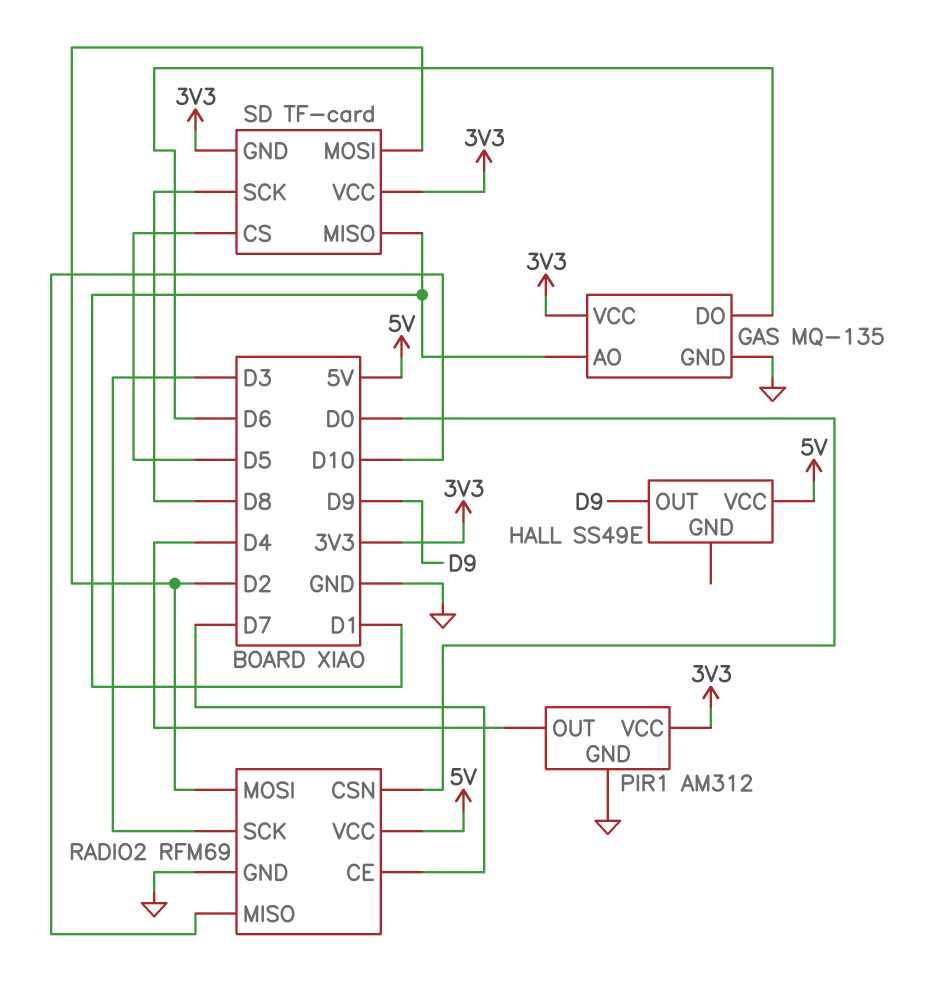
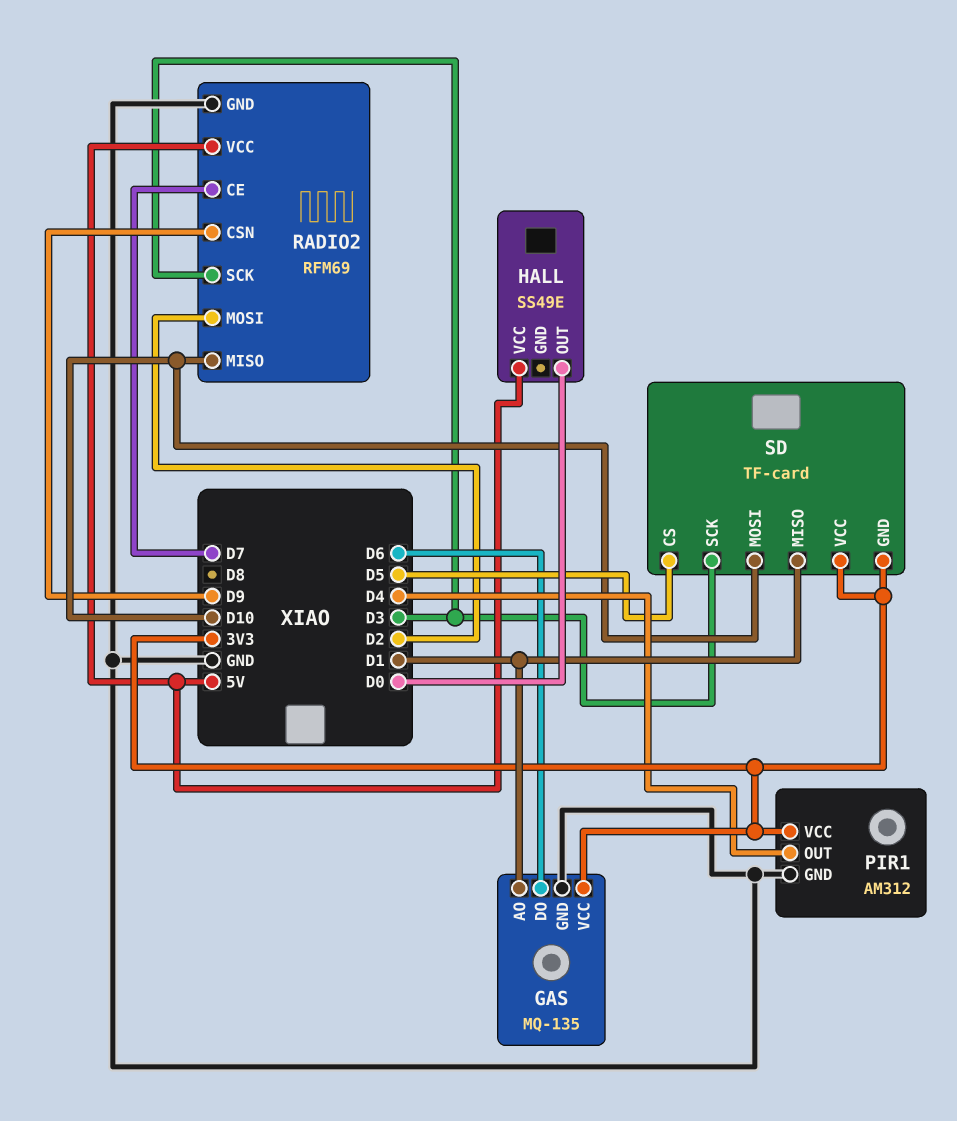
HALL pin OUT: D9 -> D0
RADIO2 pin CSN: D0 -> D9
SD pin MOSI: D2 -> D10
SD pin SCK: D8 -> D3

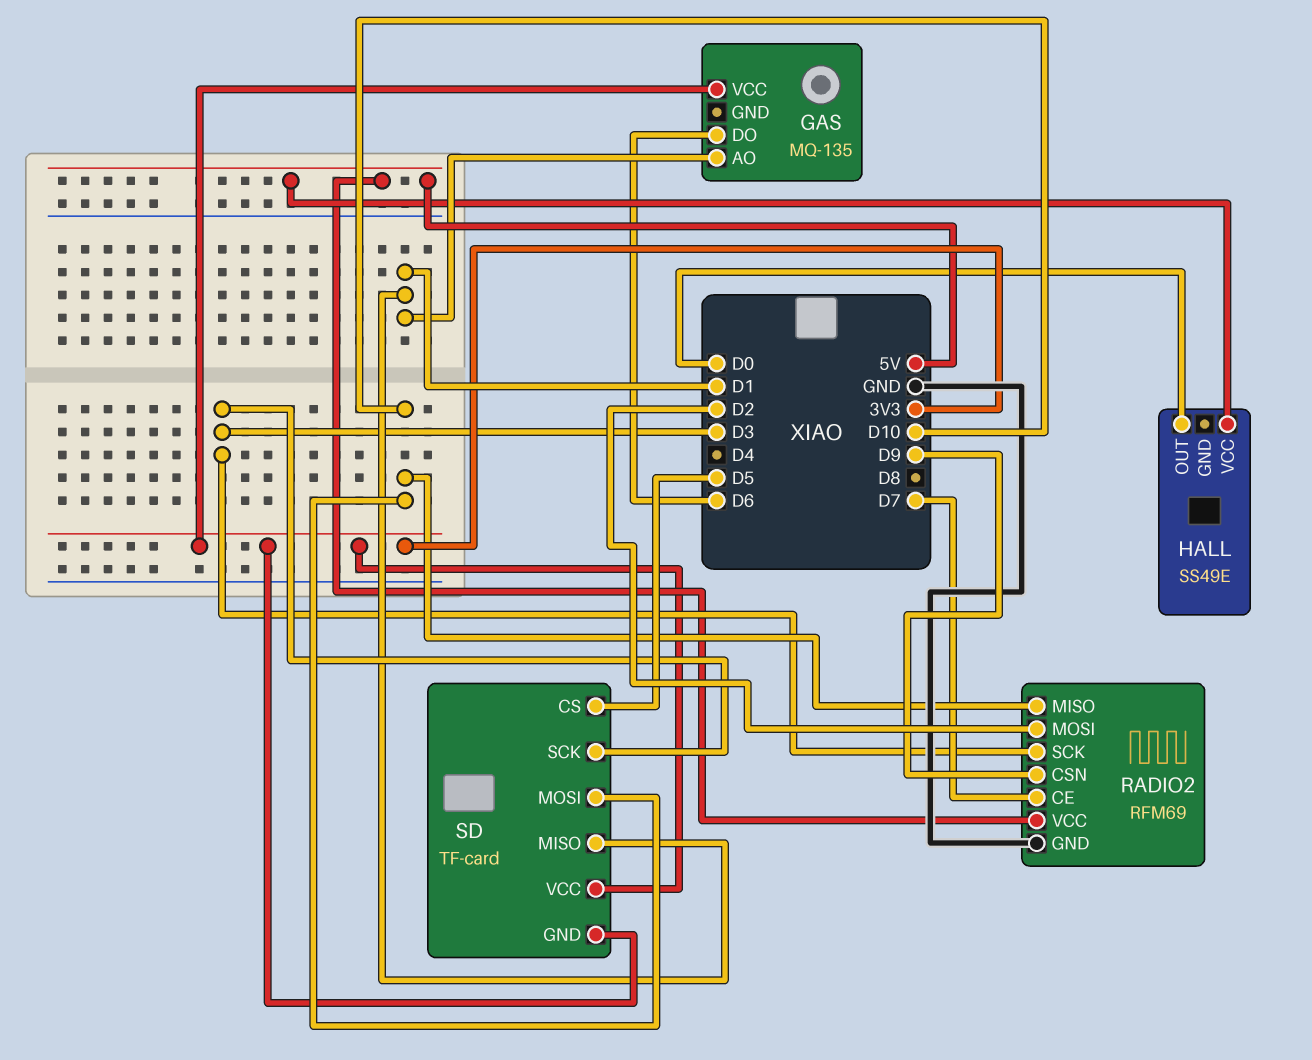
GAS pin GND: GND -> none
PIR1: AM312 -> none
PIR1 pin GND: GND -> none
PIR1 pin OUT: D4 -> none
PIR1 pin VCC: 3V3 -> none

